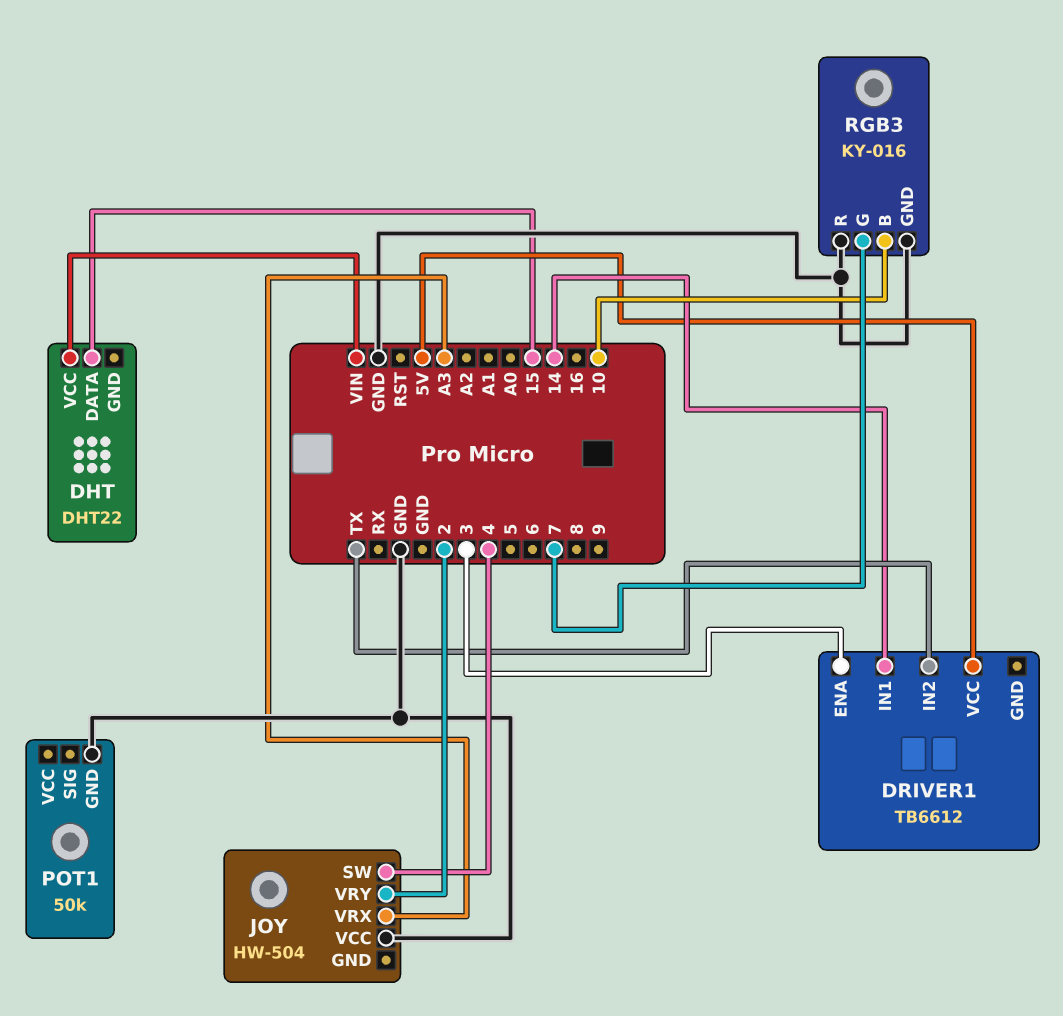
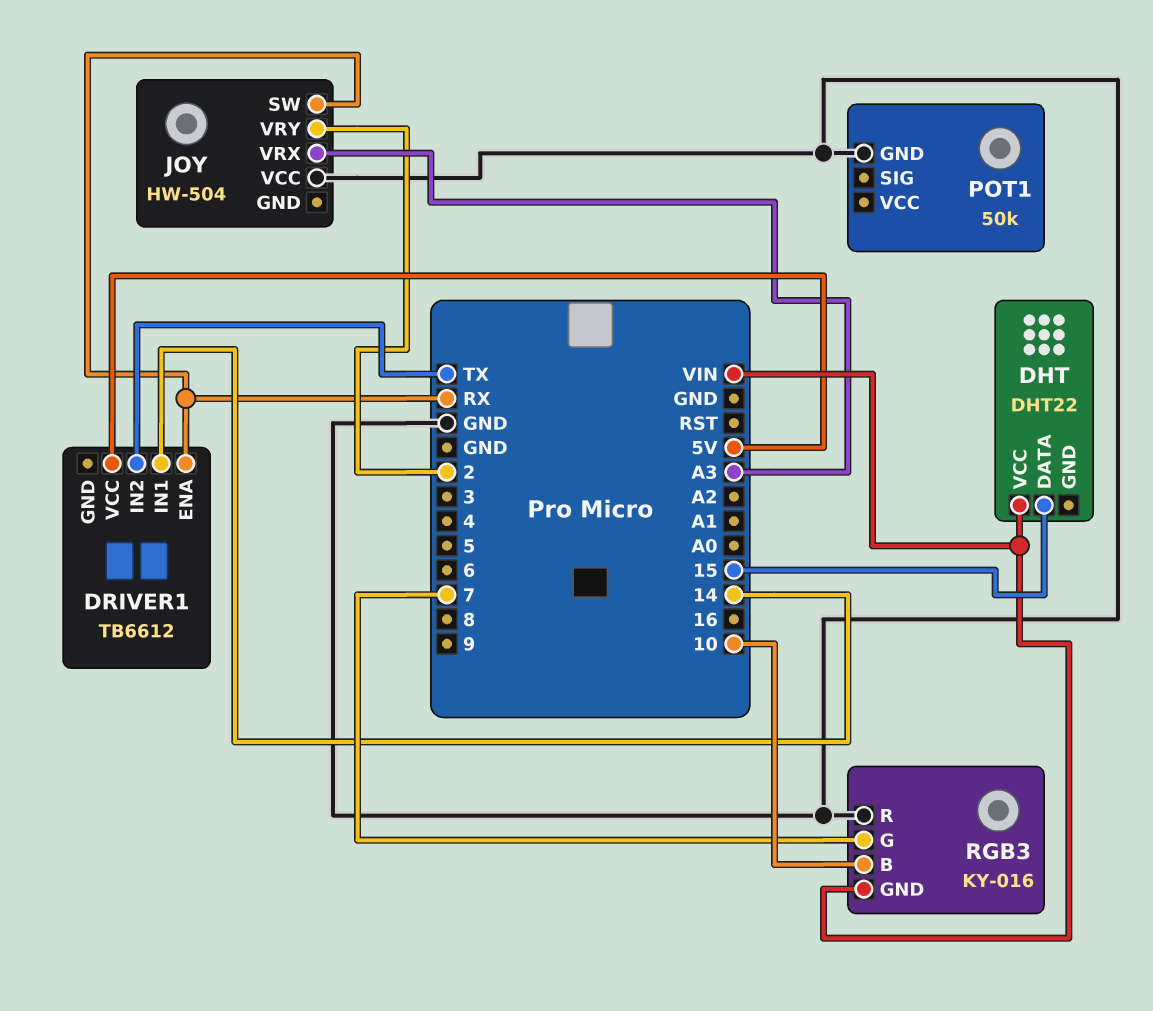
DRIVER1 pin ENA: 3 -> RX
JOY pin SW: 4 -> RX
RGB3 pin GND: GND -> VIN

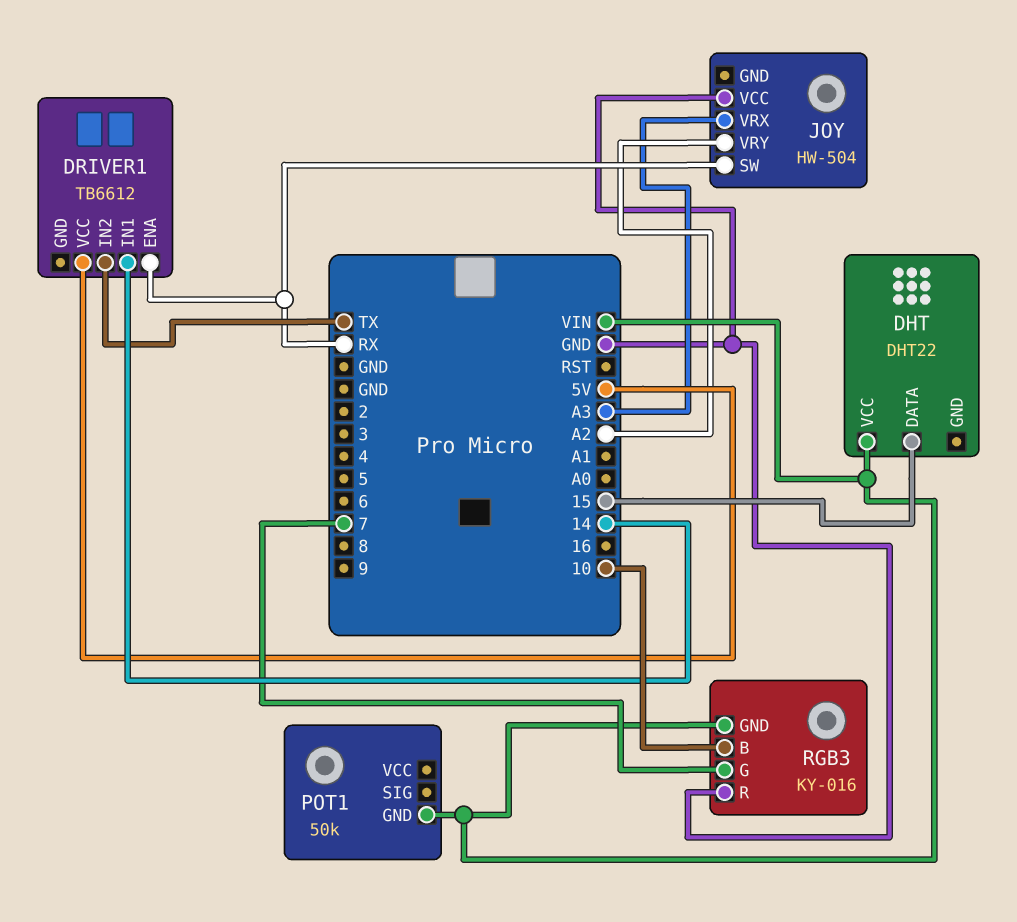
JOY pin VRY: 2 -> A2
POT1 pin GND: GND -> VIN

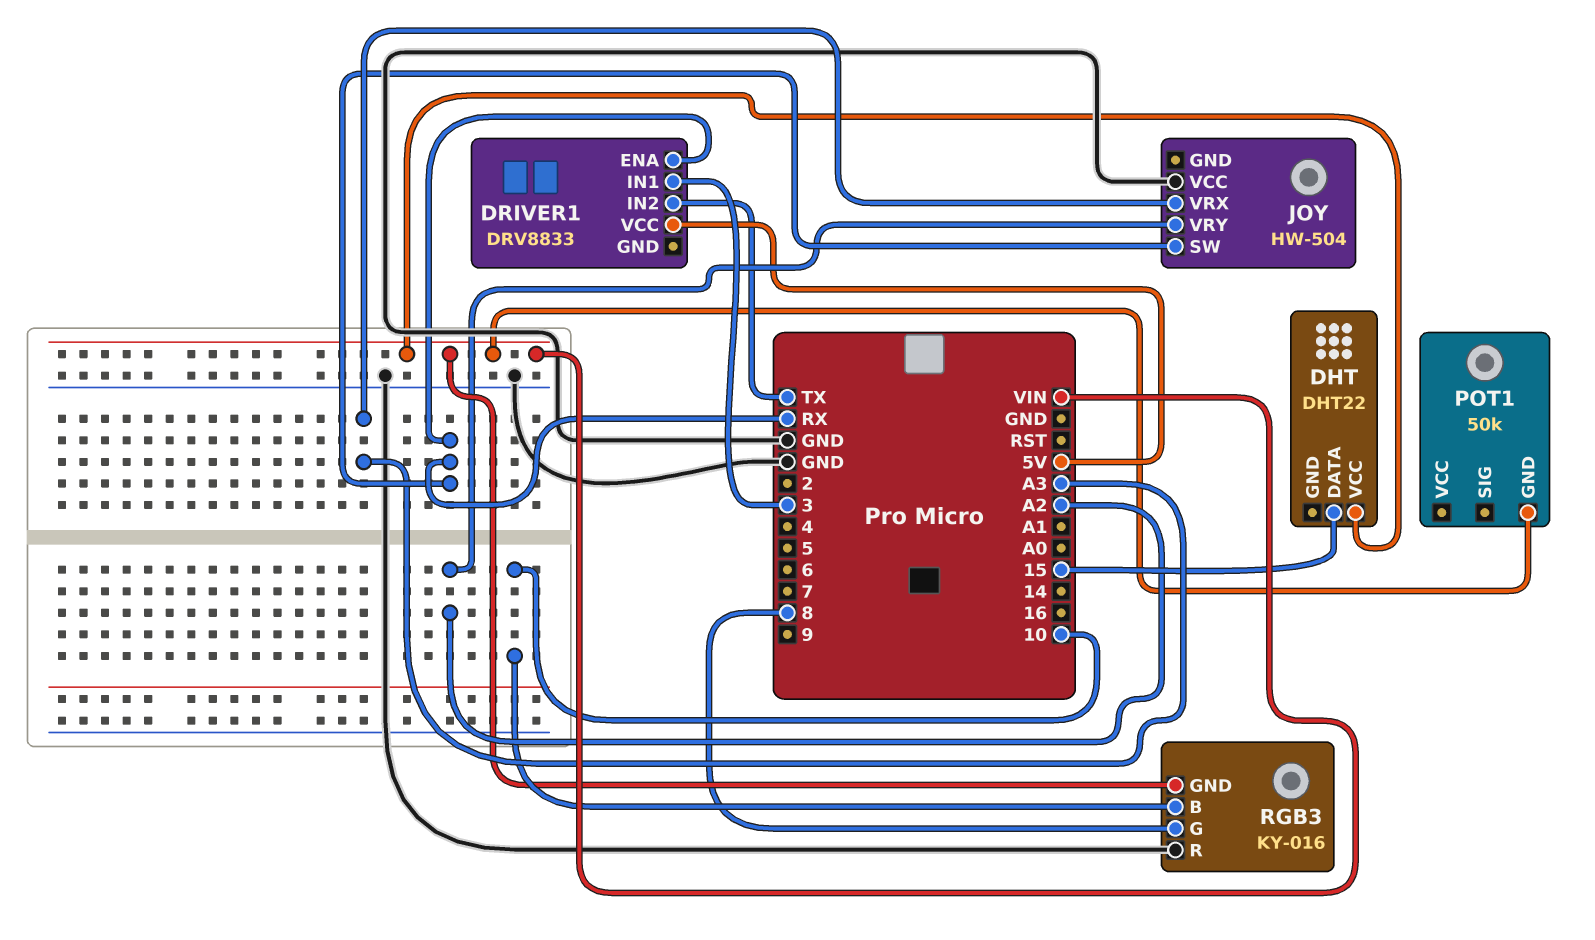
DRIVER1: TB6612 -> DRV8833
DRIVER1 pin IN1: 14 -> 3
RGB3 pin G: 7 -> 8

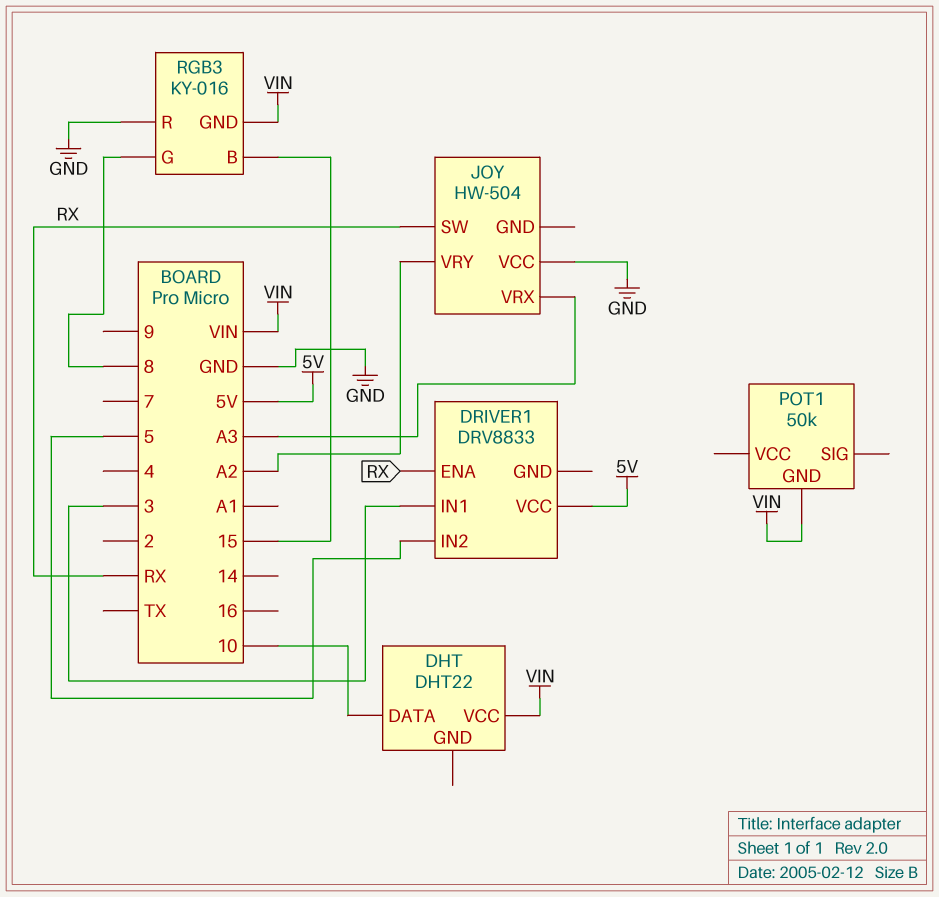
DHT pin DATA: 15 -> 10
DRIVER1 pin IN2: TX -> 5
RGB3 pin B: 10 -> 15

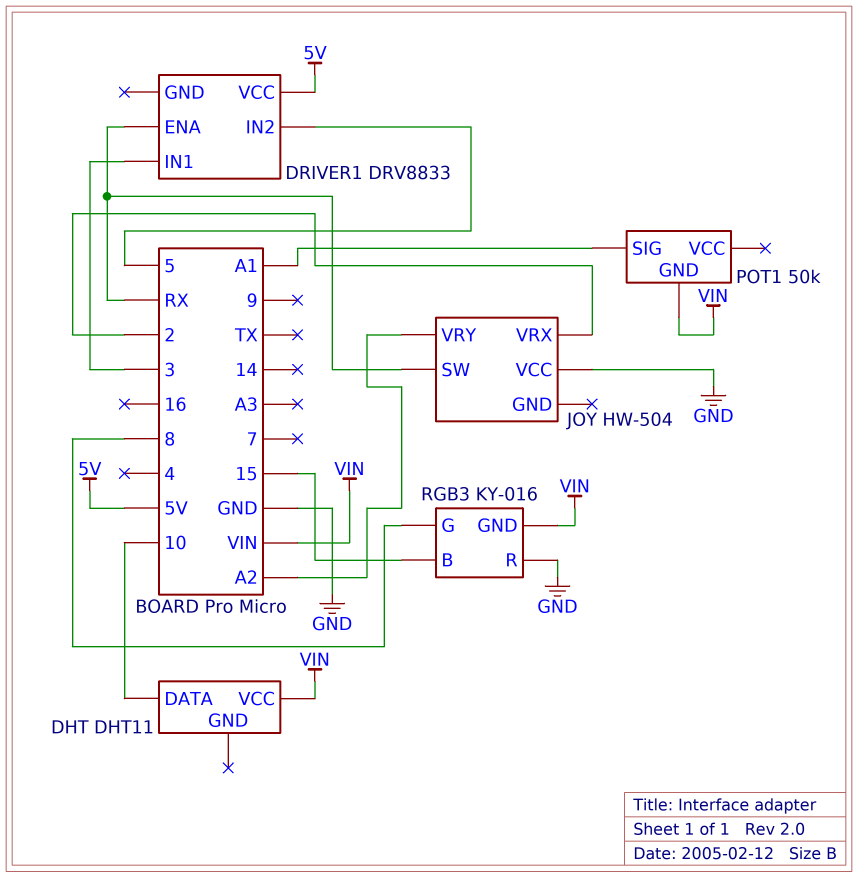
DHT: DHT22 -> DHT11
JOY pin VRX: A3 -> 2
POT1 pin SIG: none -> A1

